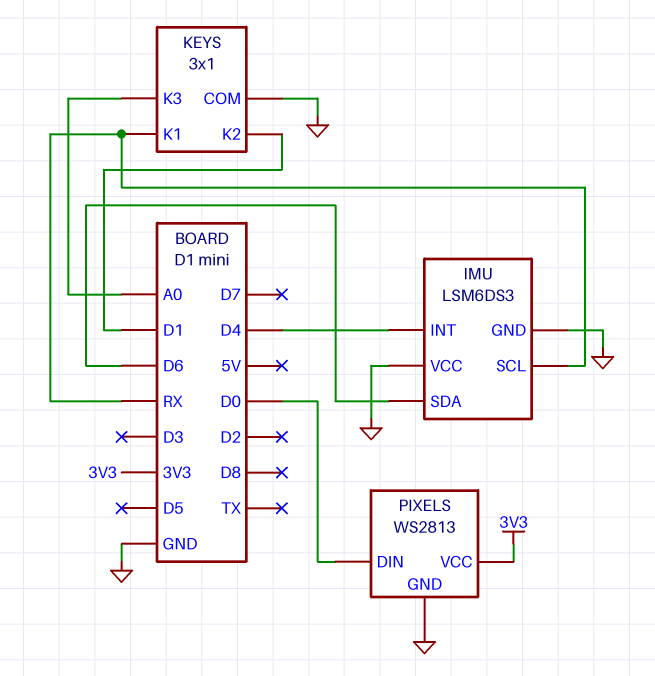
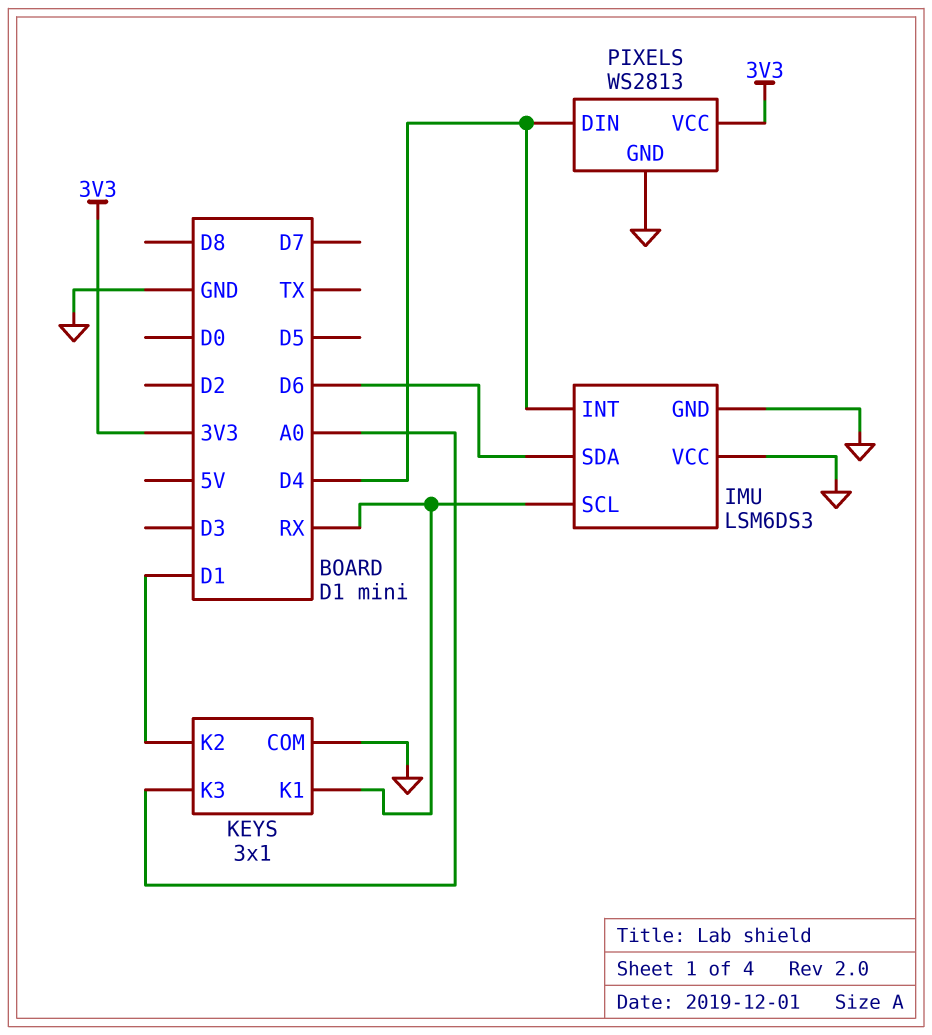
PIXELS pin DIN: D0 -> D4

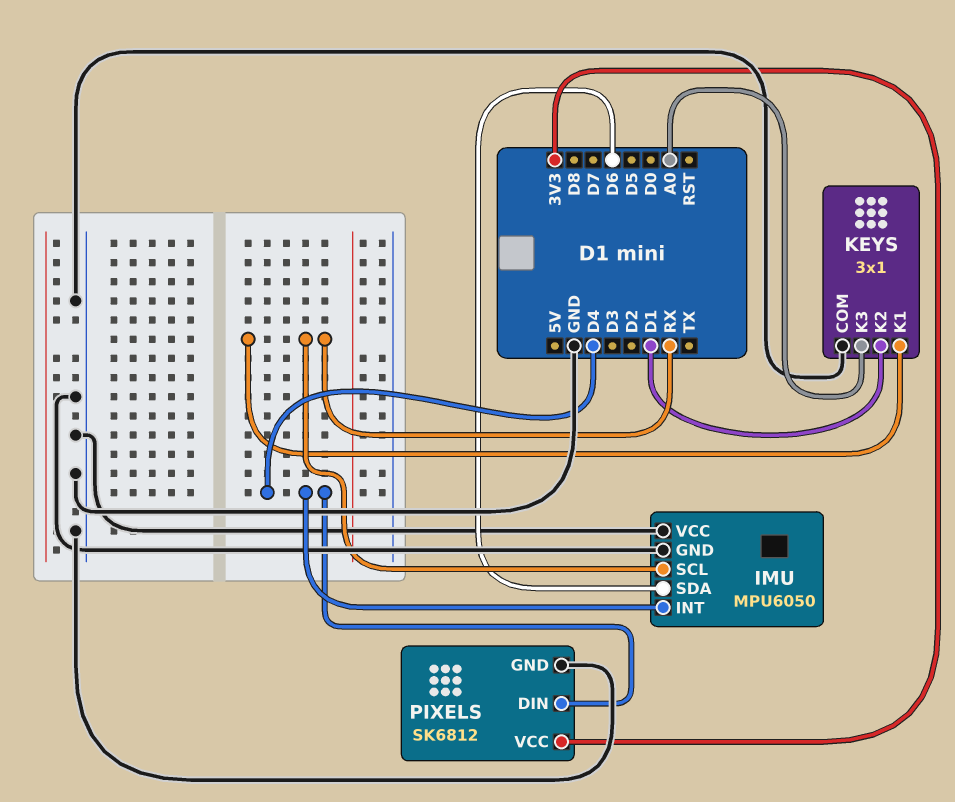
IMU: LSM6DS3 -> MPU6050
PIXELS: WS2813 -> SK6812

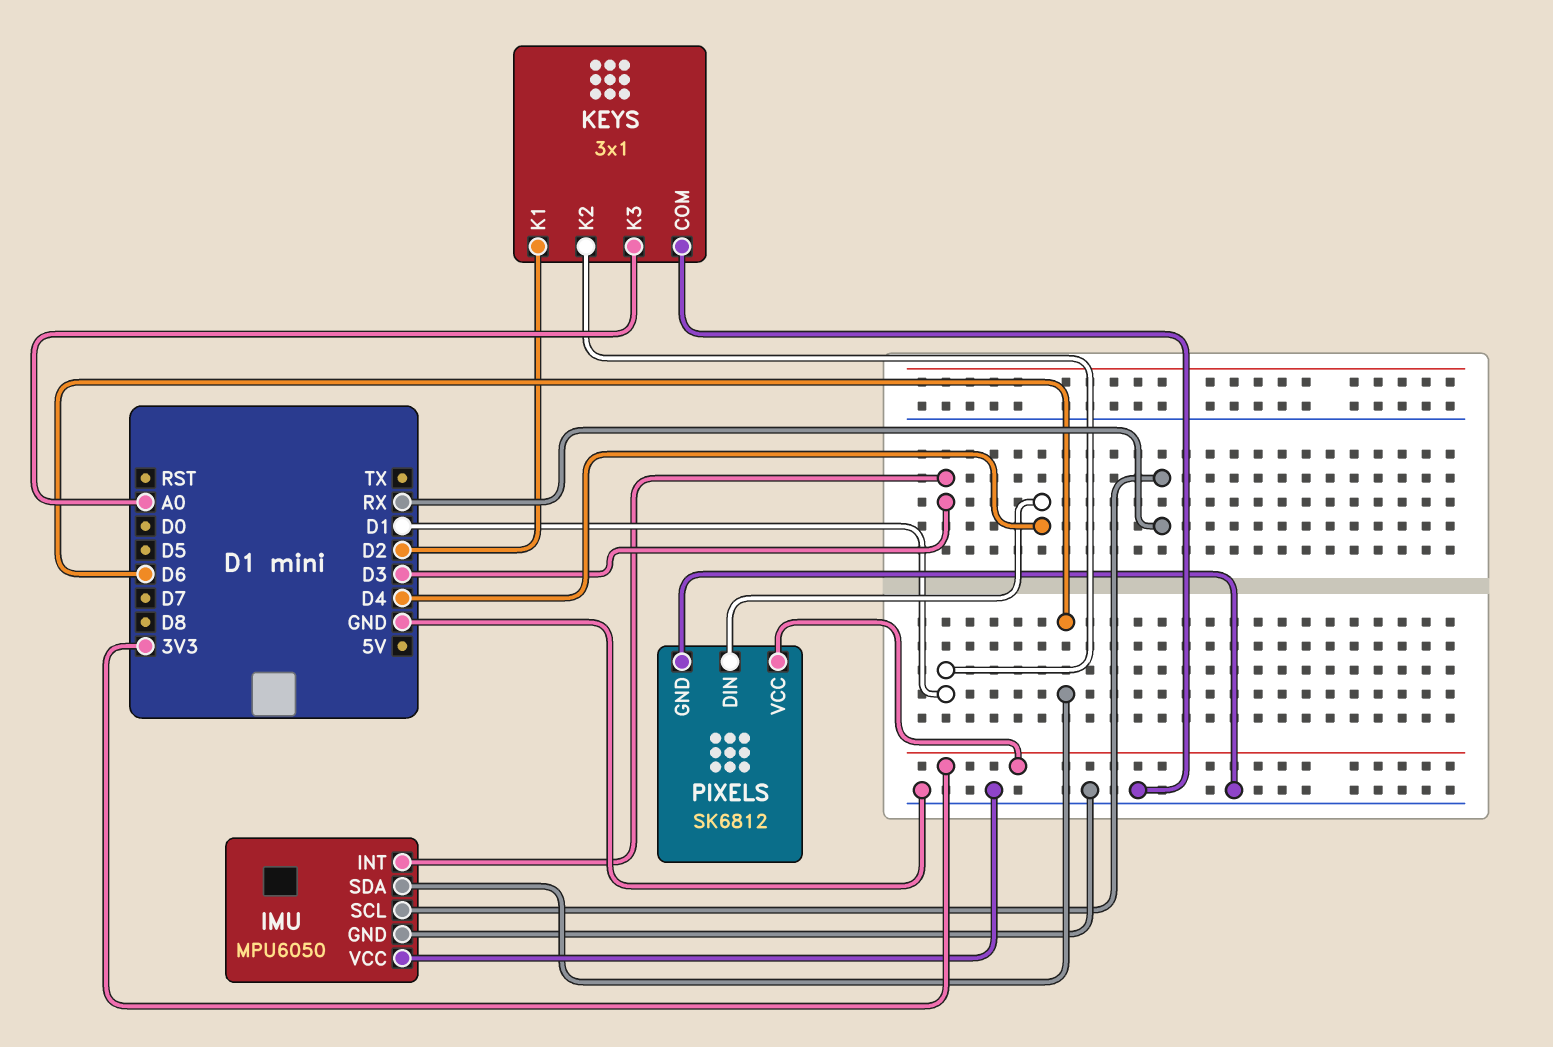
IMU pin INT: D4 -> D3
KEYS pin K1: RX -> D2

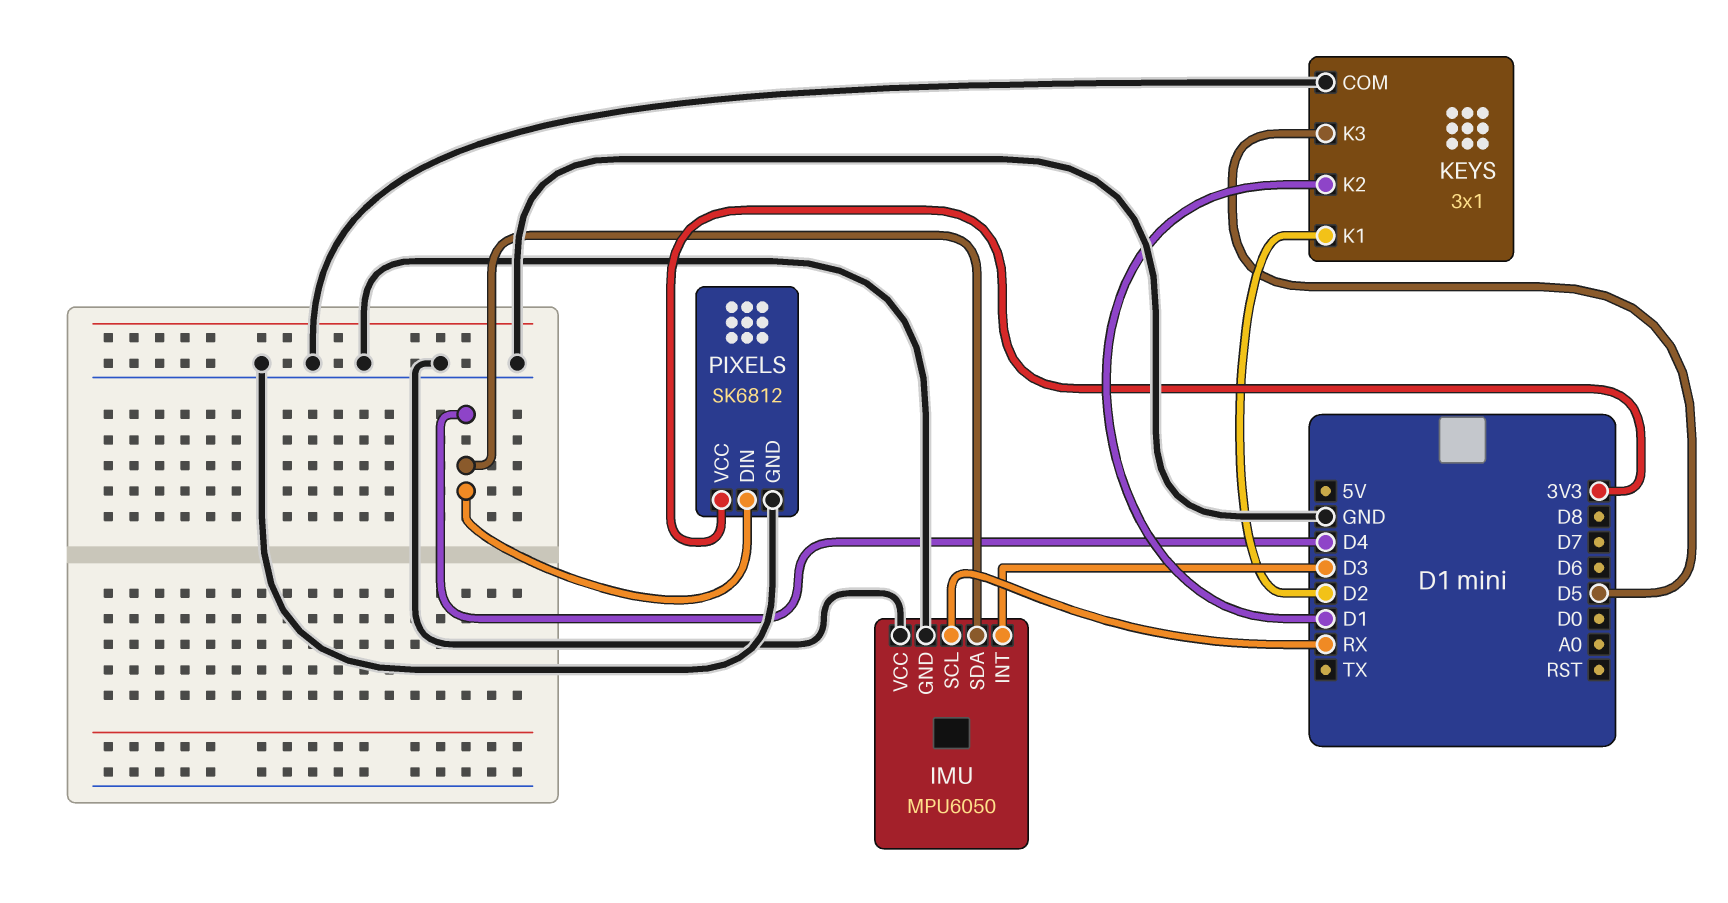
IMU pin SDA: D6 -> D4
KEYS pin K3: A0 -> D5

